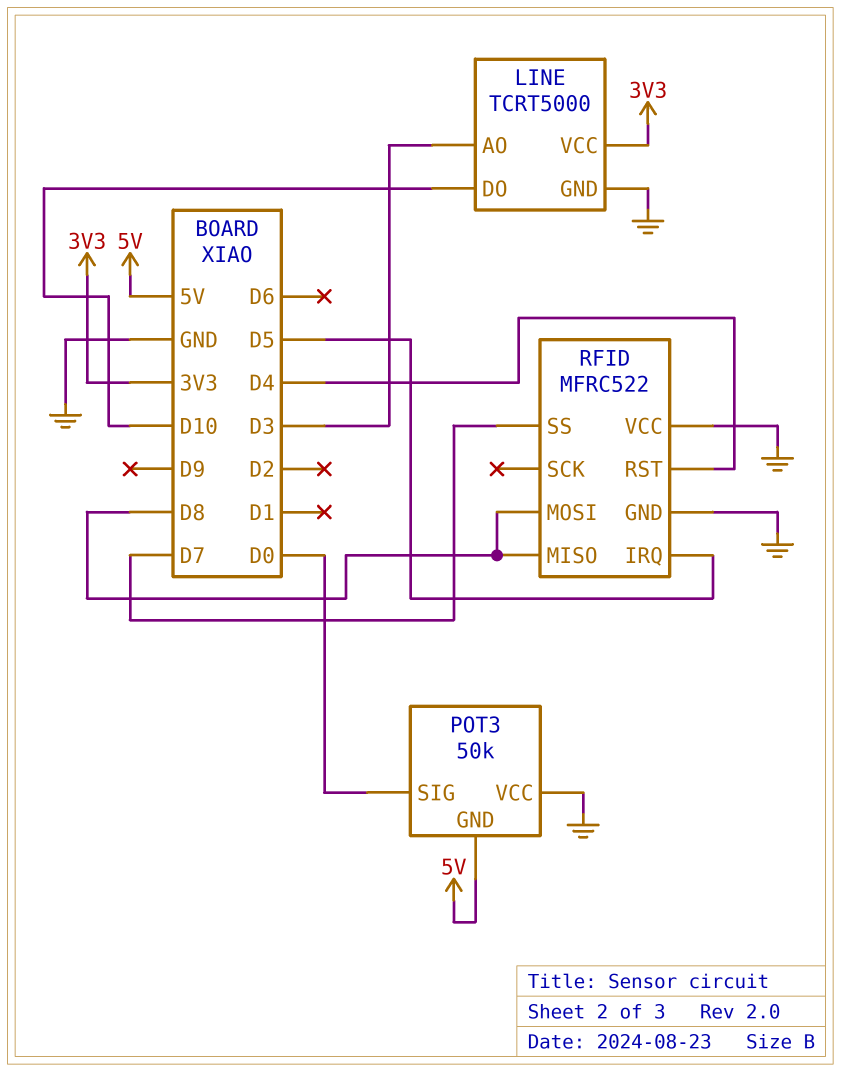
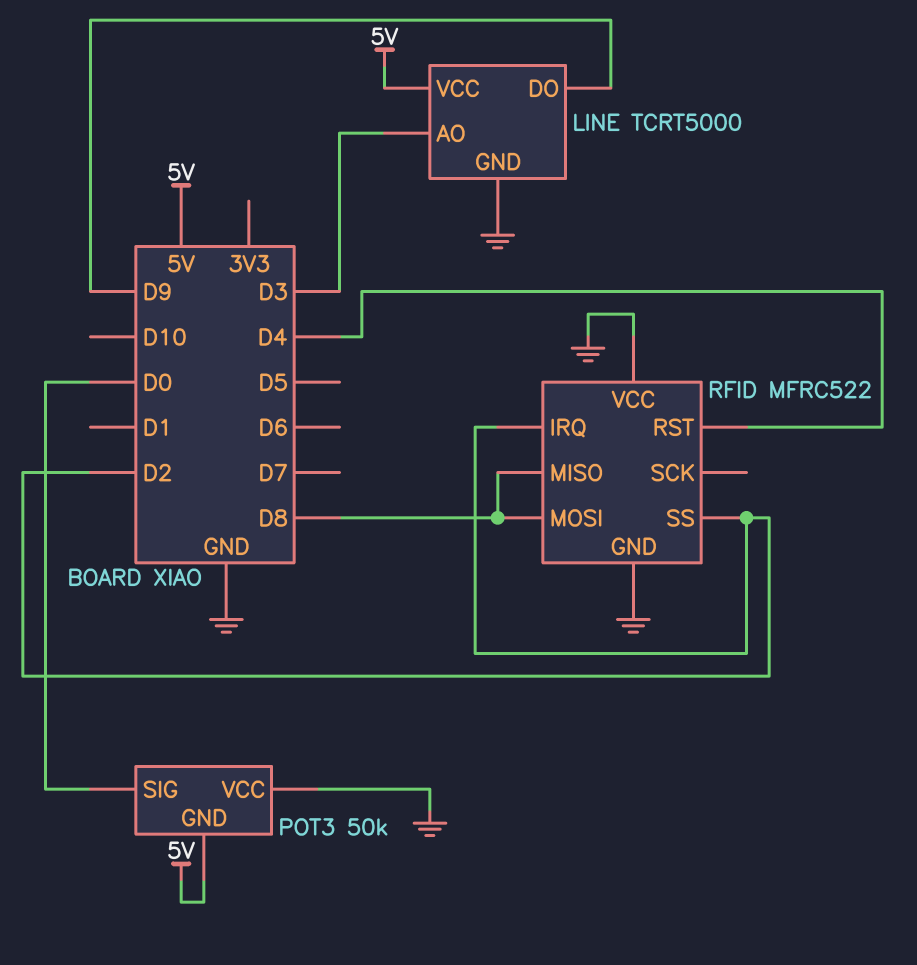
LINE pin DO: D10 -> D9
LINE pin VCC: 3V3 -> 5V
RFID pin IRQ: D5 -> D2
RFID pin SS: D7 -> D2

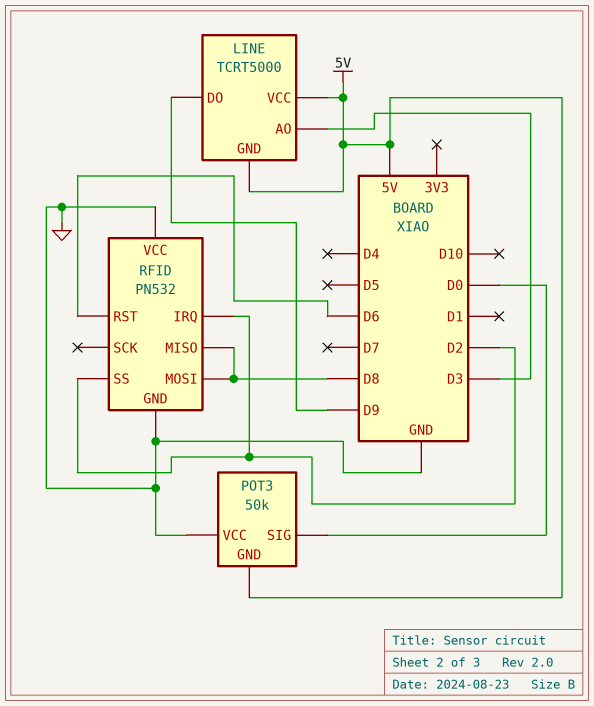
LINE pin GND: GND -> 5V
RFID: MFRC522 -> PN532
RFID pin RST: D4 -> D6

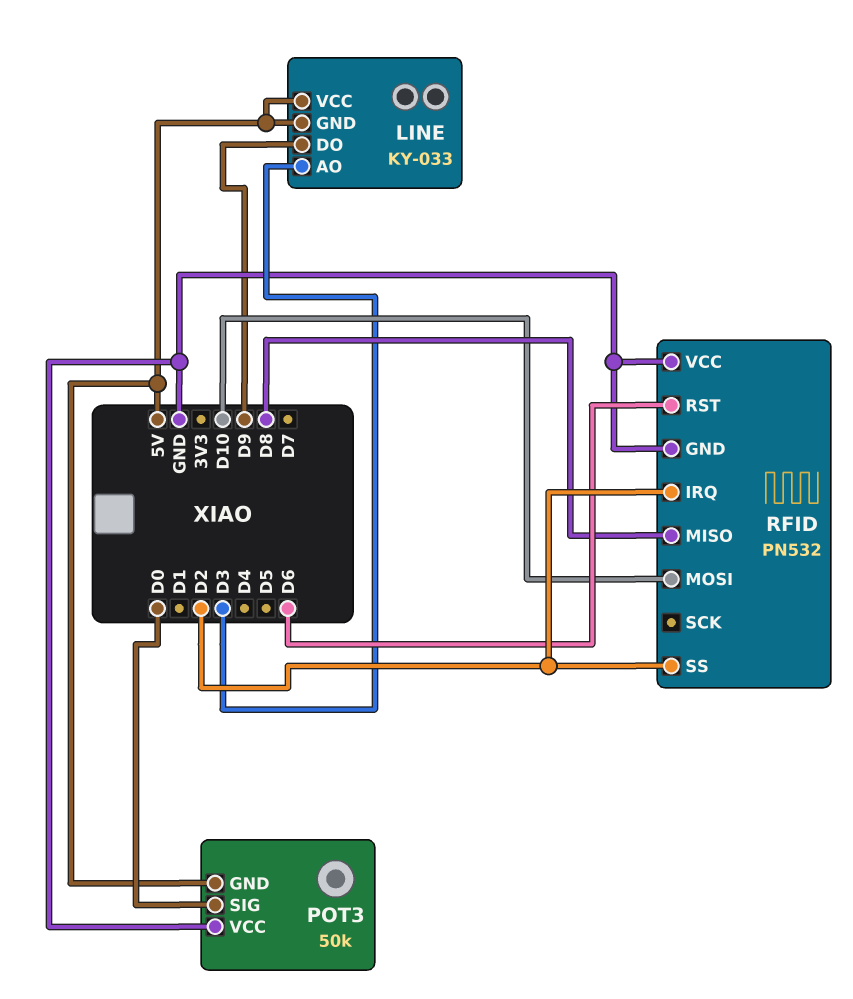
LINE: TCRT5000 -> KY-033
RFID pin MOSI: D8 -> D10

